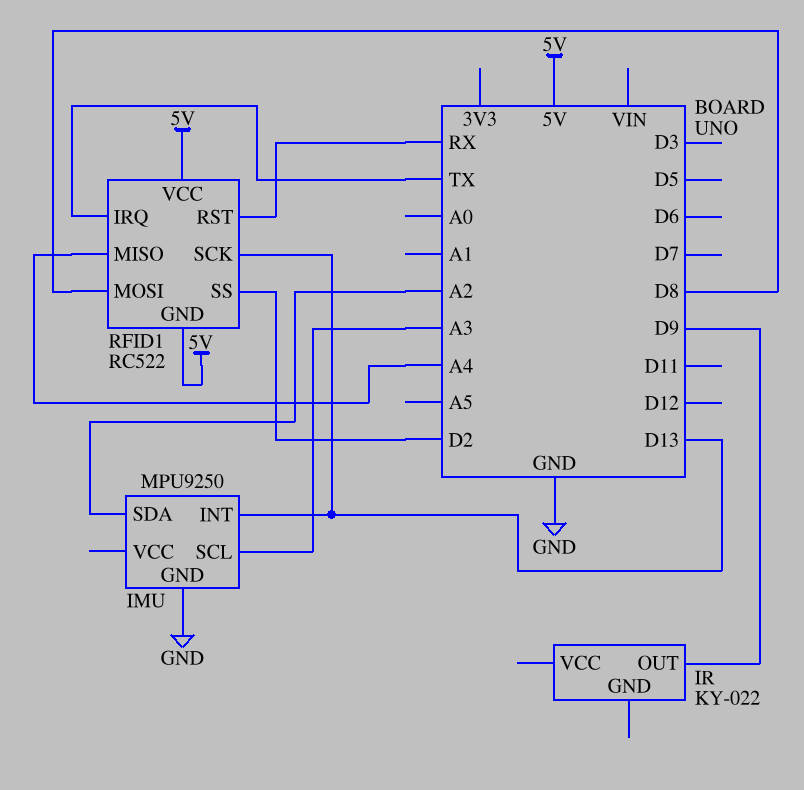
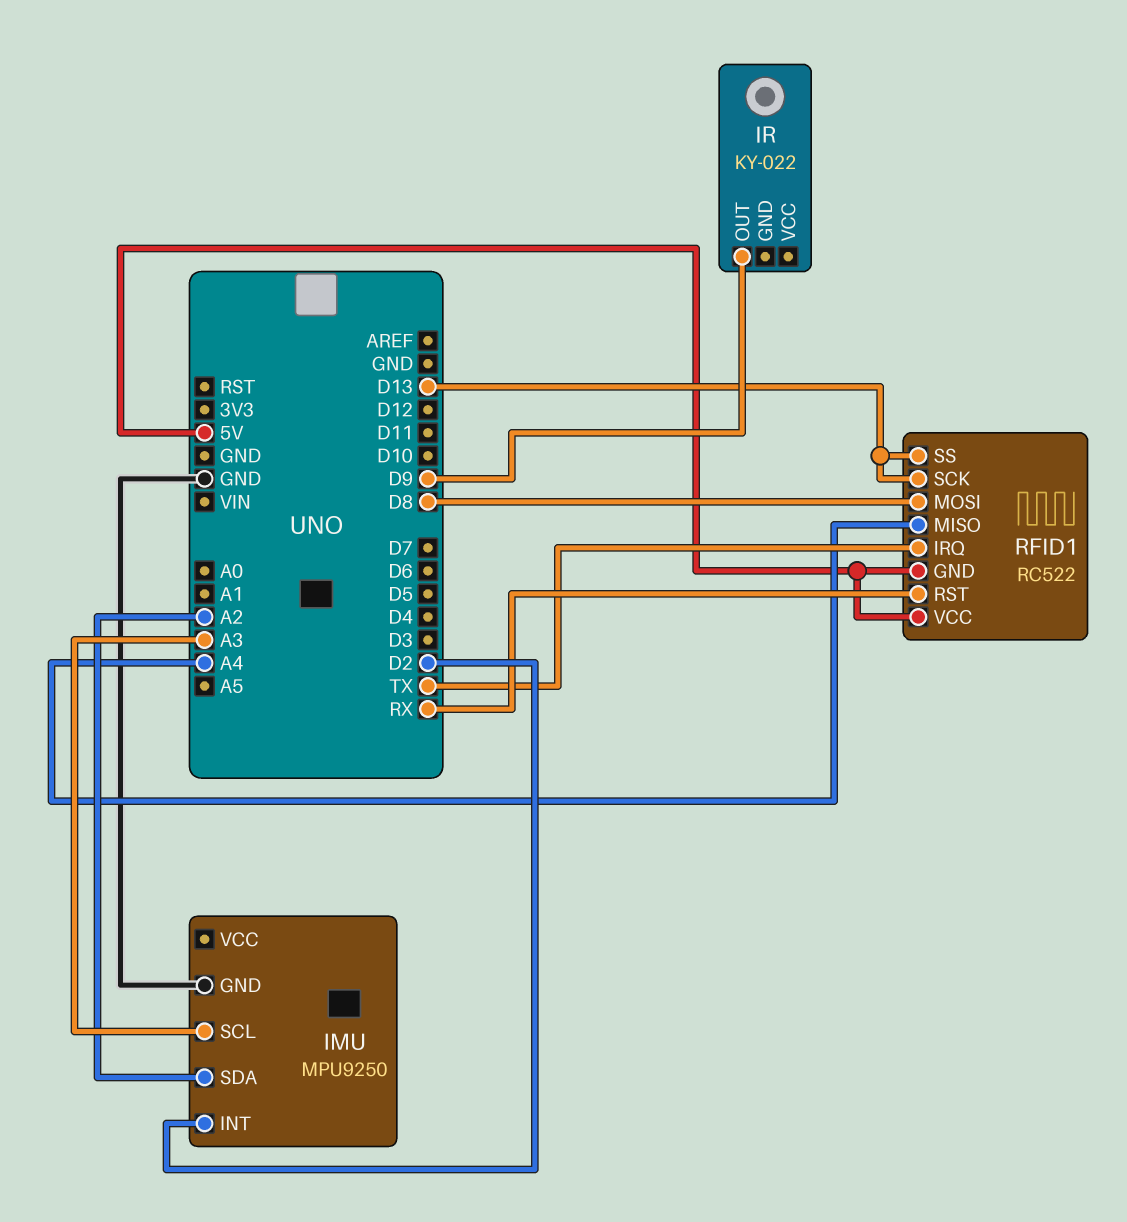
IMU pin INT: D13 -> D2
RFID1 pin SS: D2 -> D13

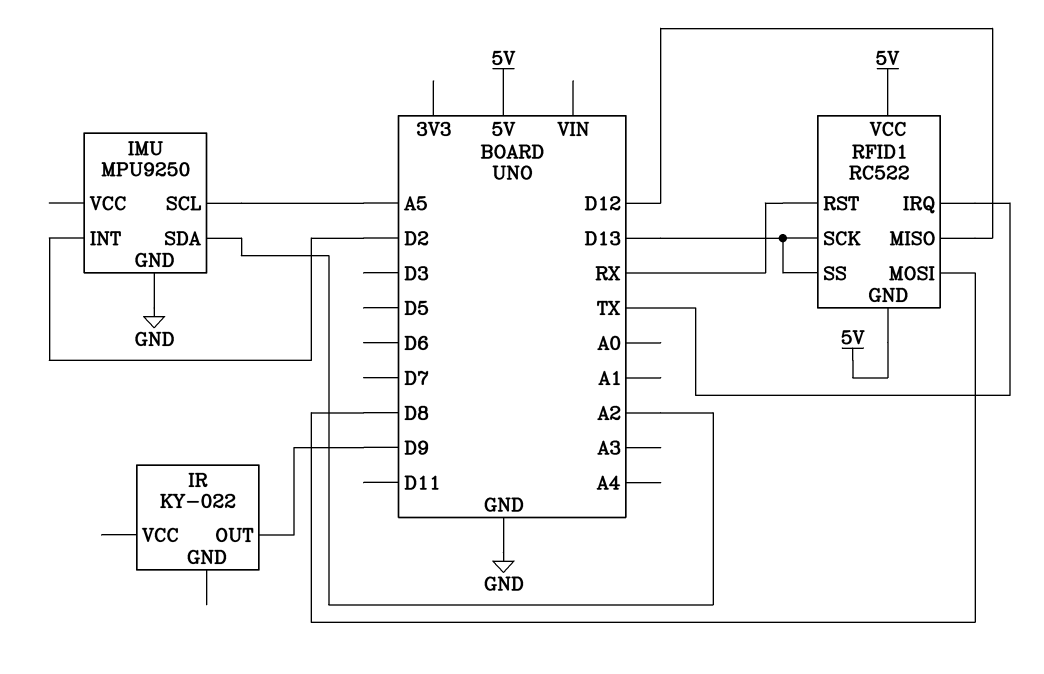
IMU pin SCL: A3 -> A5
RFID1 pin MISO: A4 -> D12

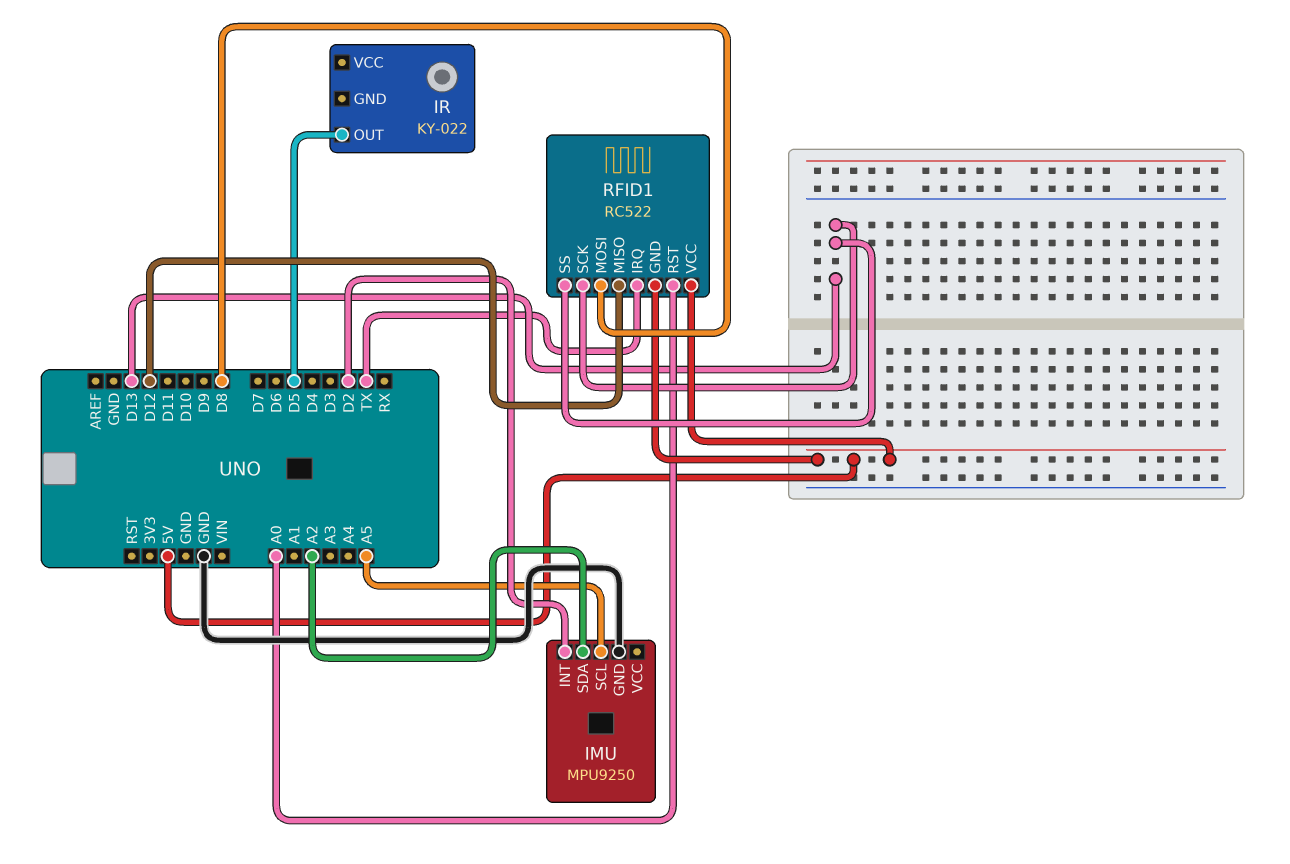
IR pin OUT: D9 -> D5
RFID1 pin RST: RX -> A0

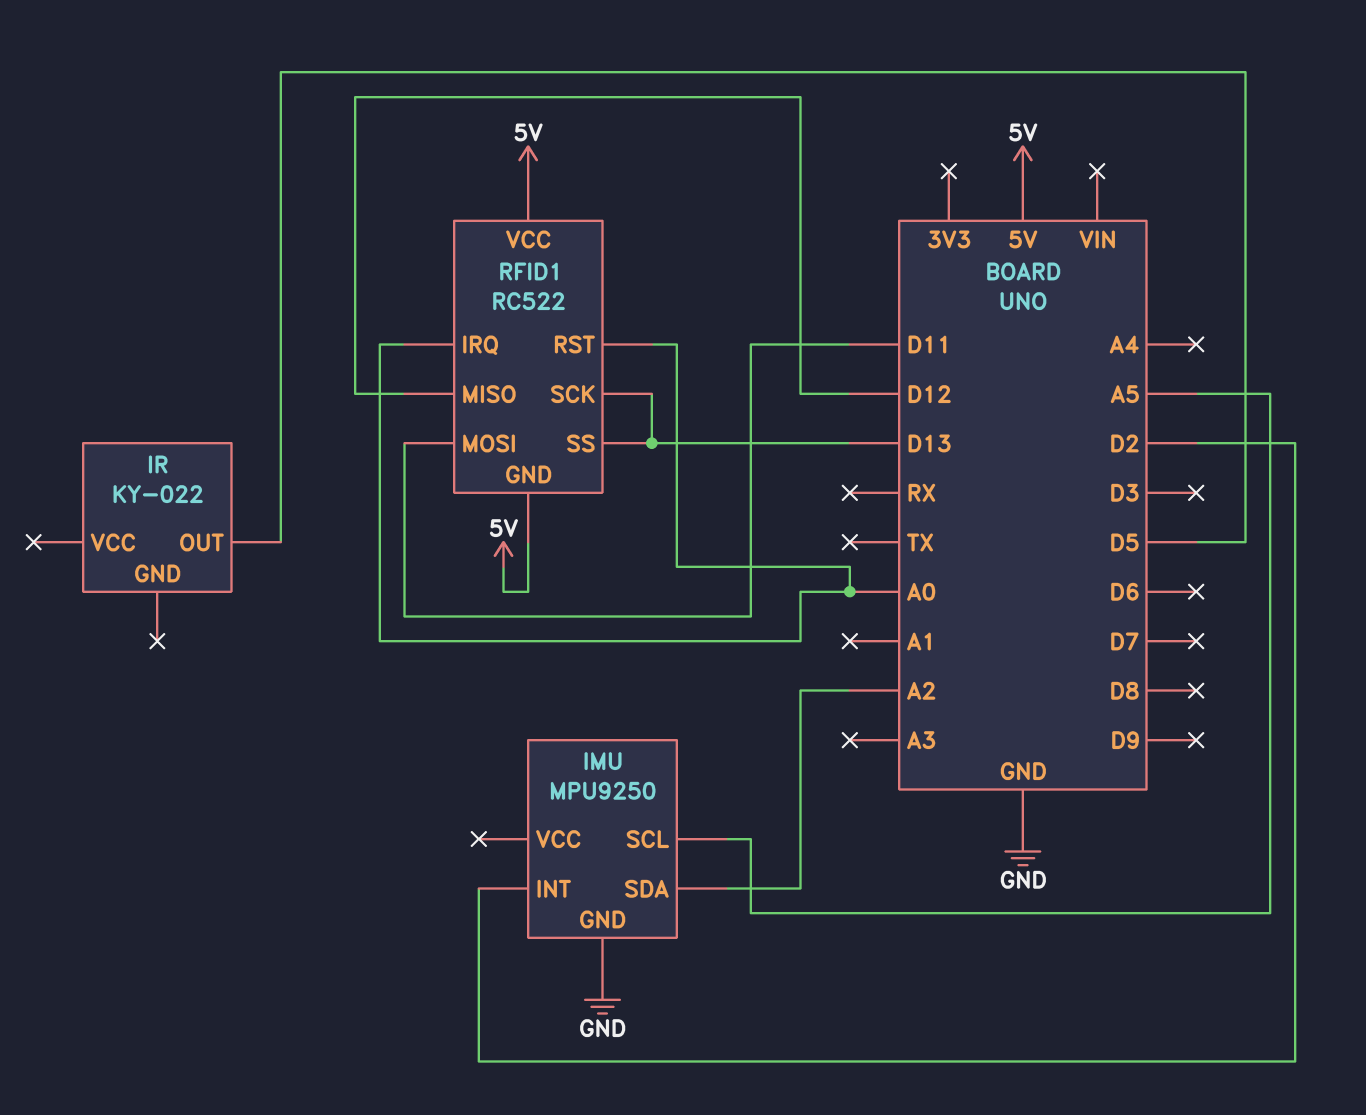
RFID1 pin IRQ: TX -> A0
RFID1 pin MOSI: D8 -> D11

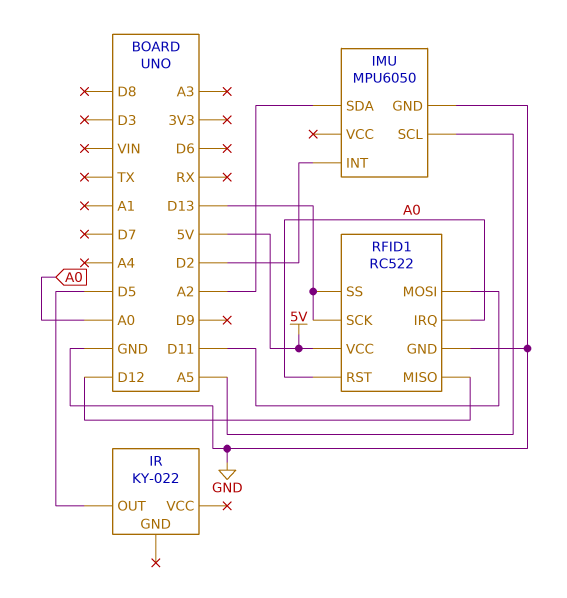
IMU: MPU9250 -> MPU6050
RFID1 pin GND: 5V -> GND

